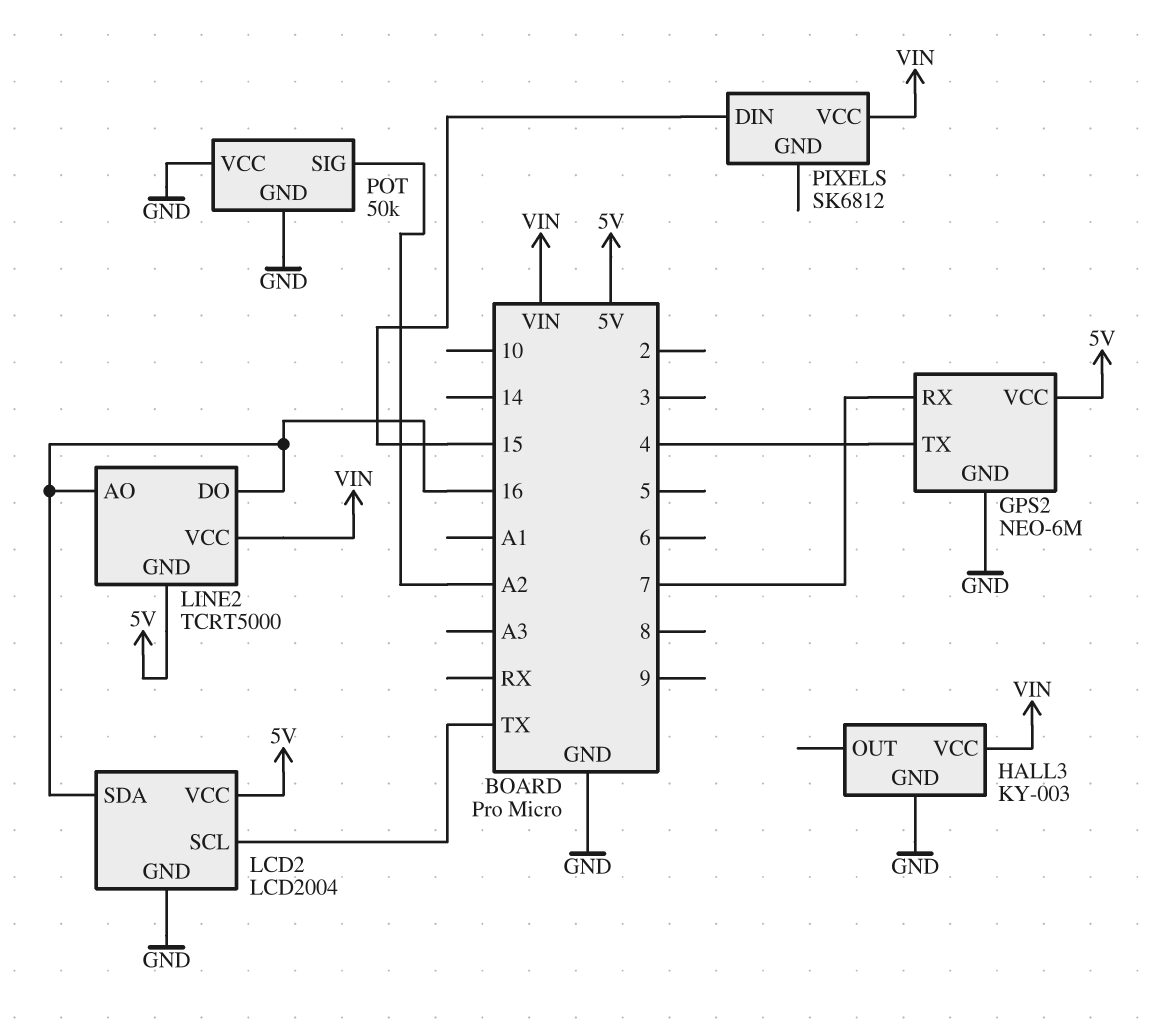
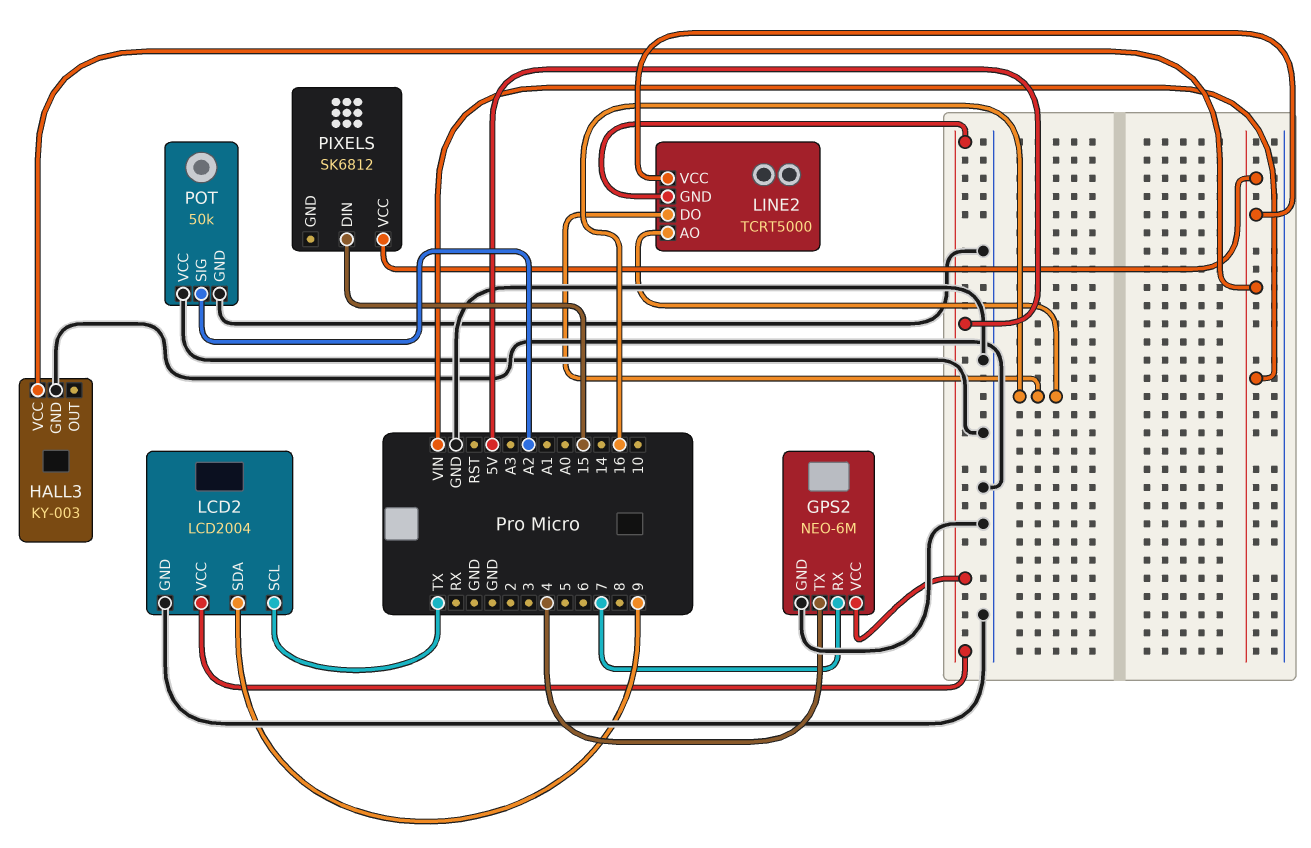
LCD2 pin SDA: 16 -> 9

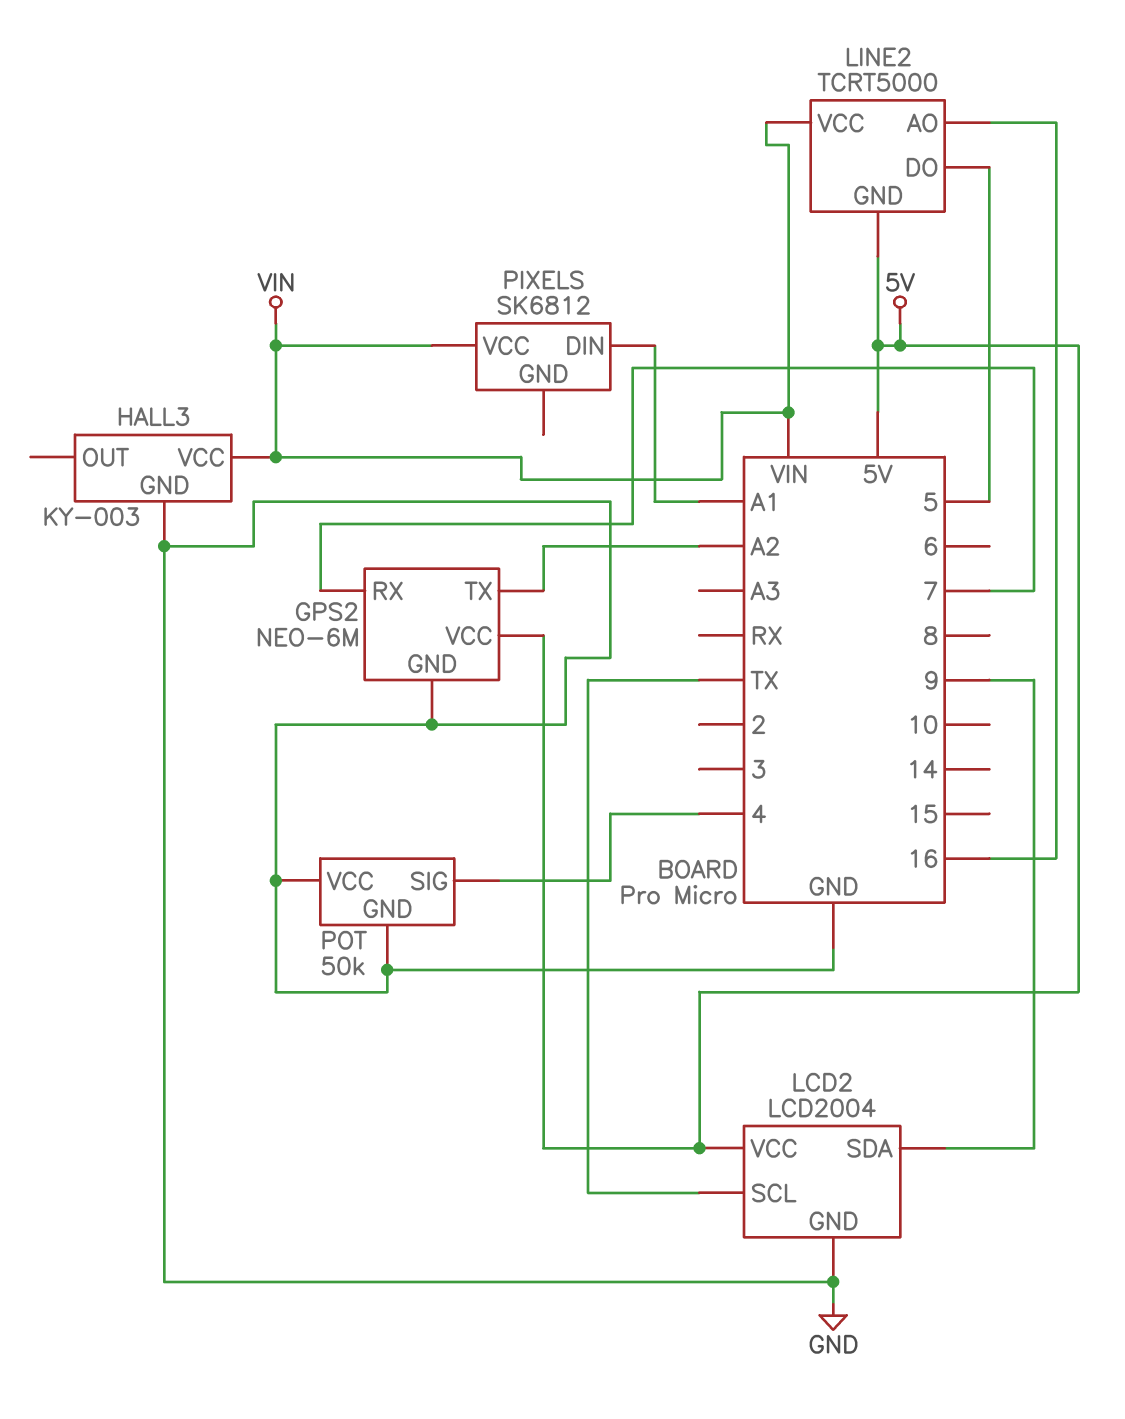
GPS2 pin TX: 4 -> A2
LINE2 pin DO: 16 -> 5
PIXELS pin DIN: 15 -> A1
POT pin SIG: A2 -> 4

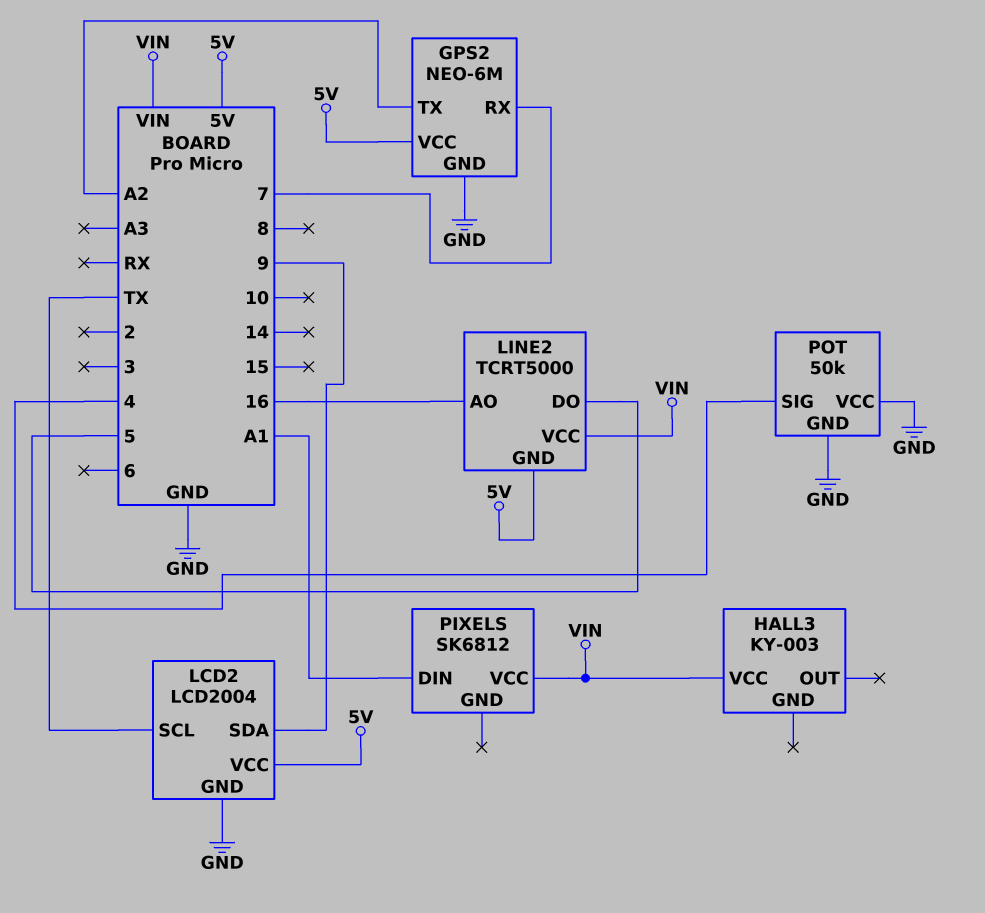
HALL3 pin GND: GND -> none

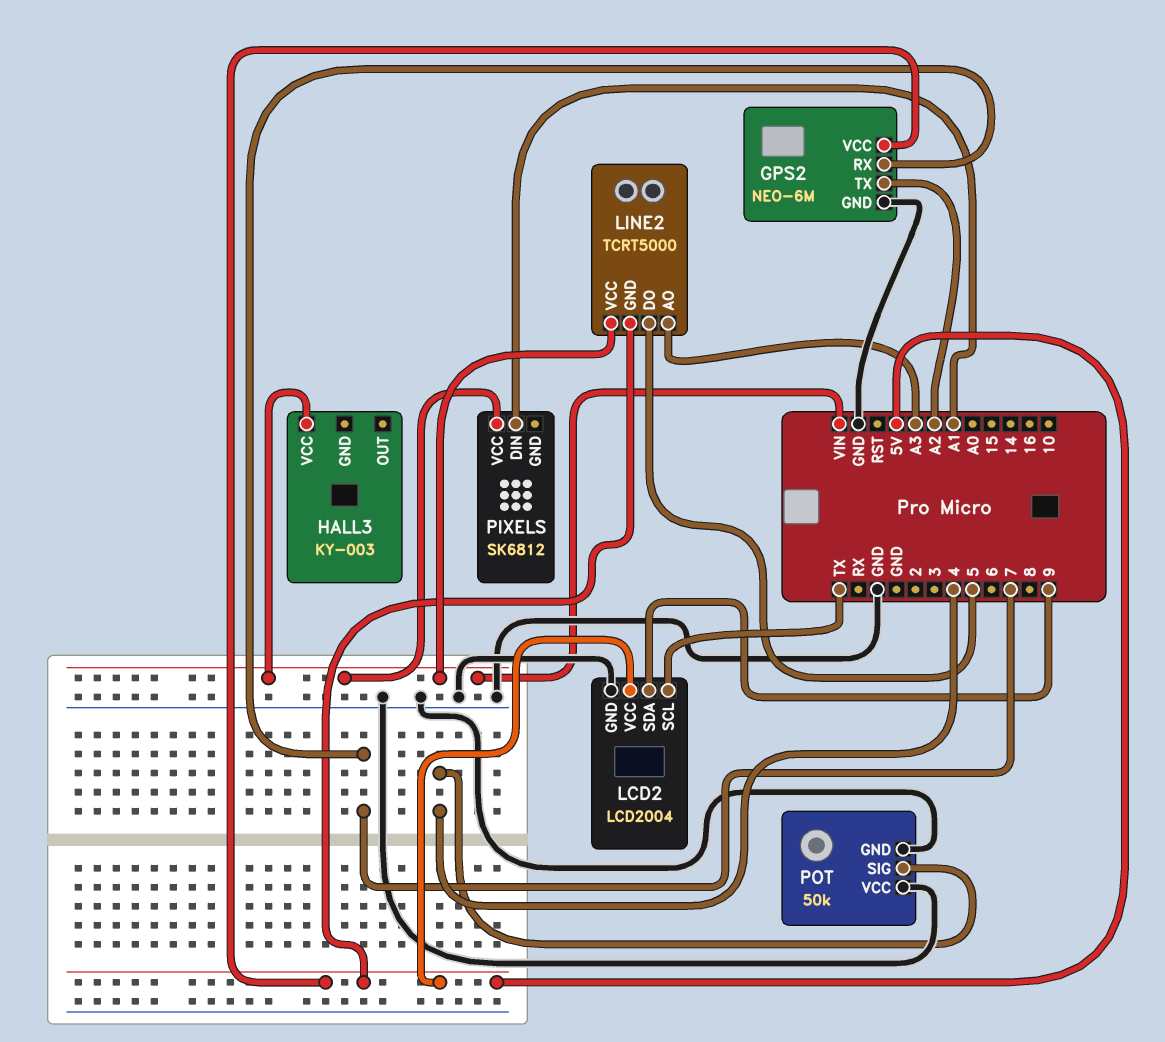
LINE2 pin AO: 16 -> A3

